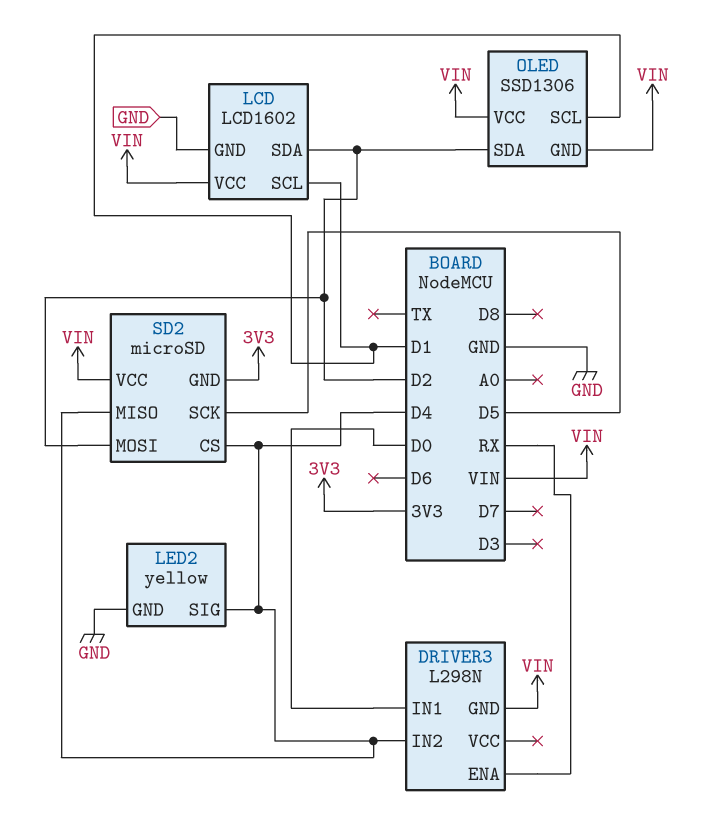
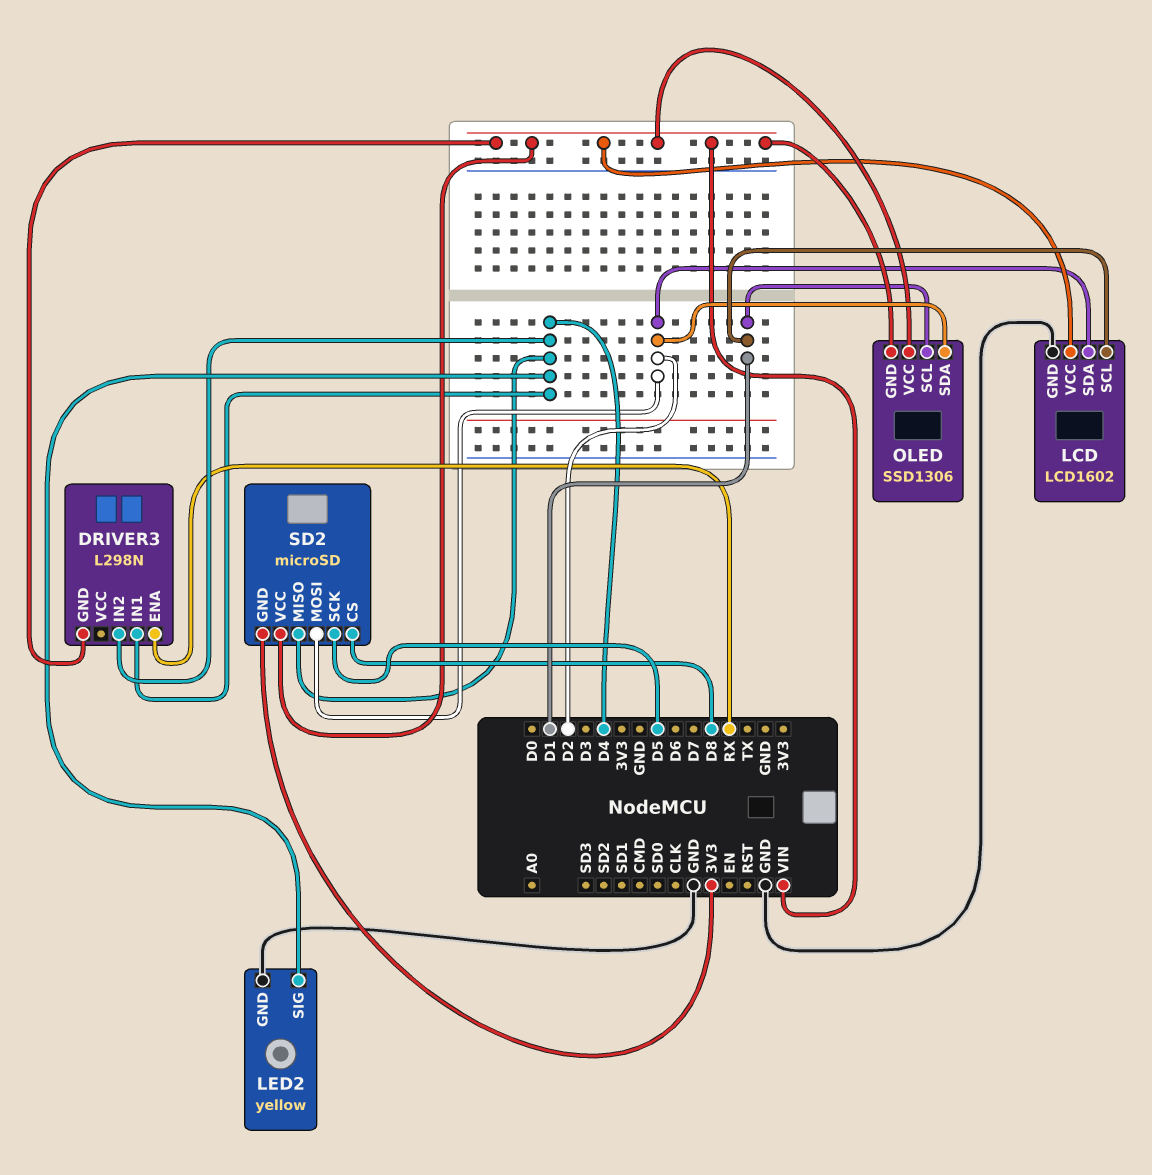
DRIVER3 pin IN1: D0 -> D4
SD2 pin CS: D4 -> D8

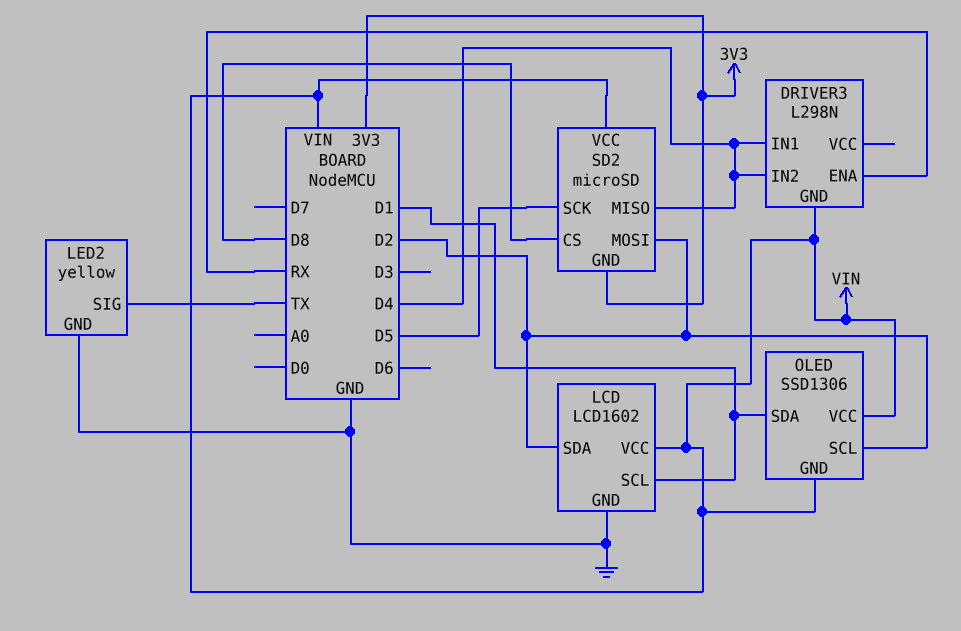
LED2 pin SIG: D4 -> TX
OLED pin SCL: D1 -> D2
OLED pin SDA: D2 -> D1

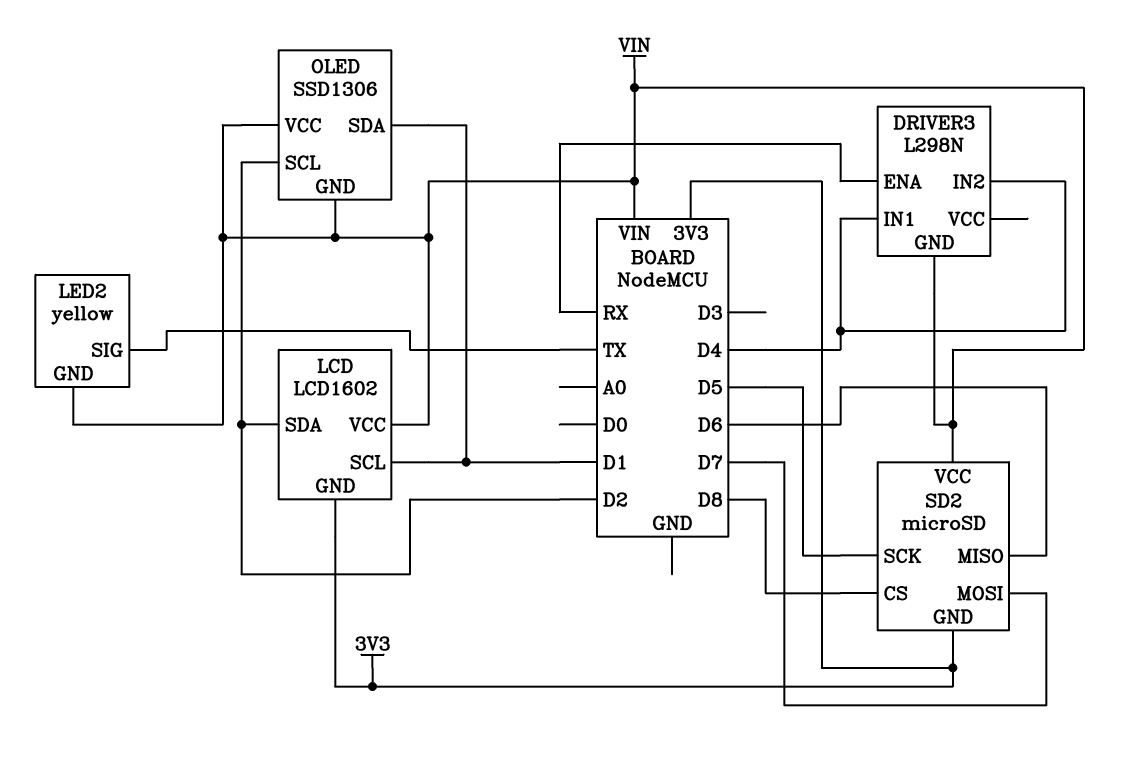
LCD pin GND: GND -> 3V3
LED2 pin GND: GND -> VIN
SD2 pin MISO: D4 -> D6
SD2 pin MOSI: D2 -> D7

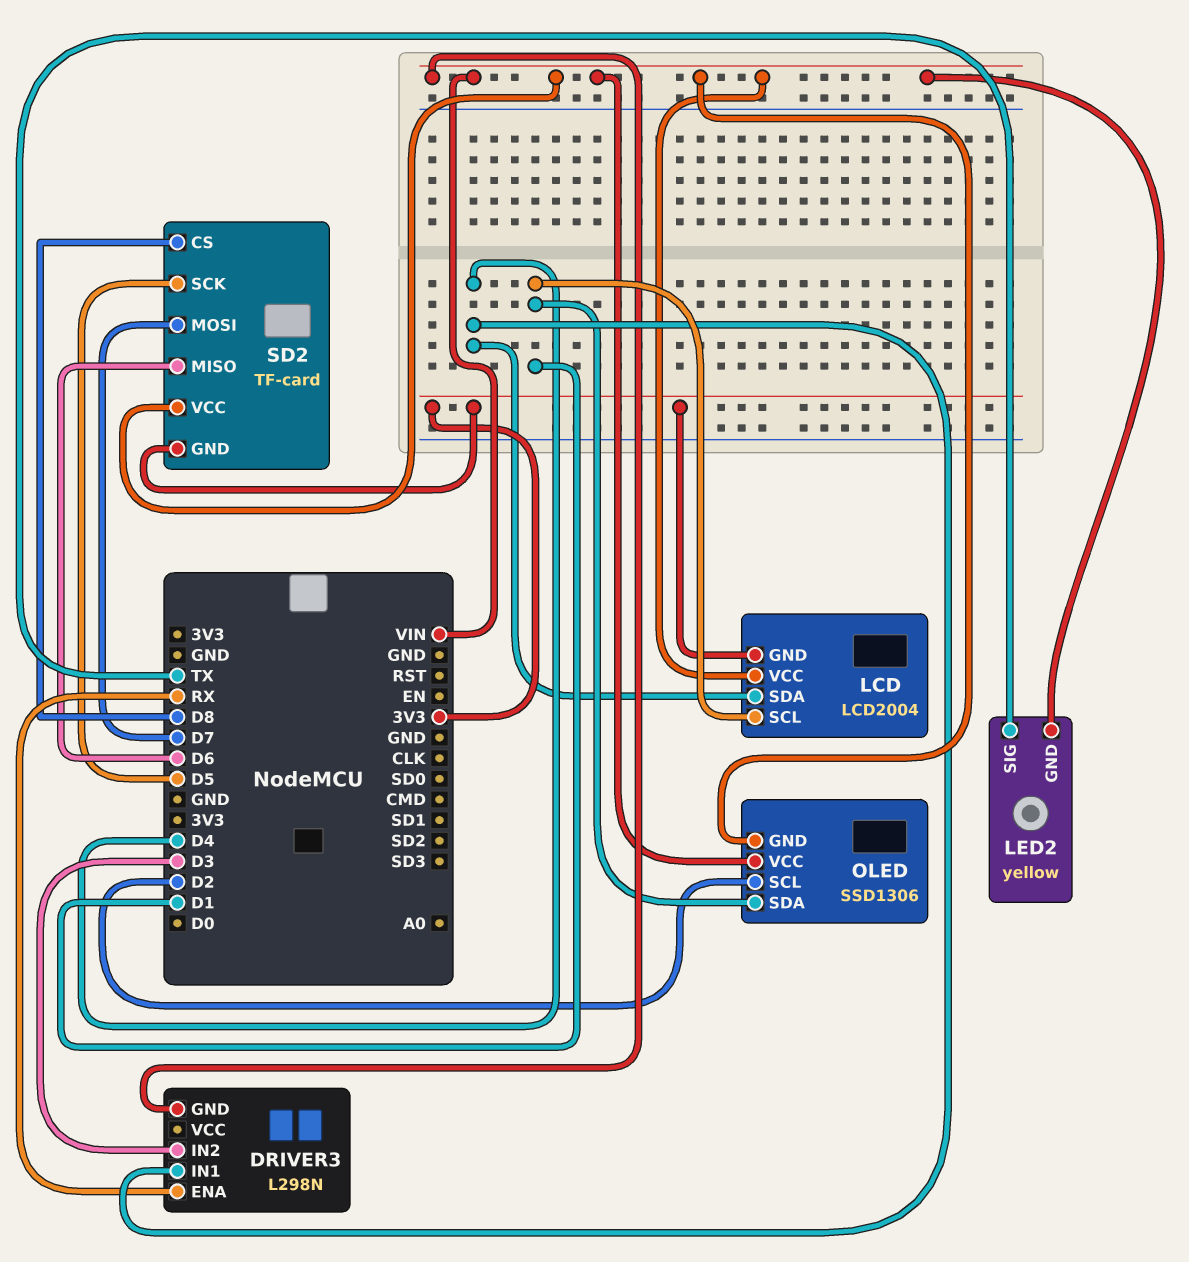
DRIVER3 pin IN2: D4 -> D3
LCD: LCD1602 -> LCD2004
LCD pin SDA: D2 -> D4
SD2: microSD -> TF-card

